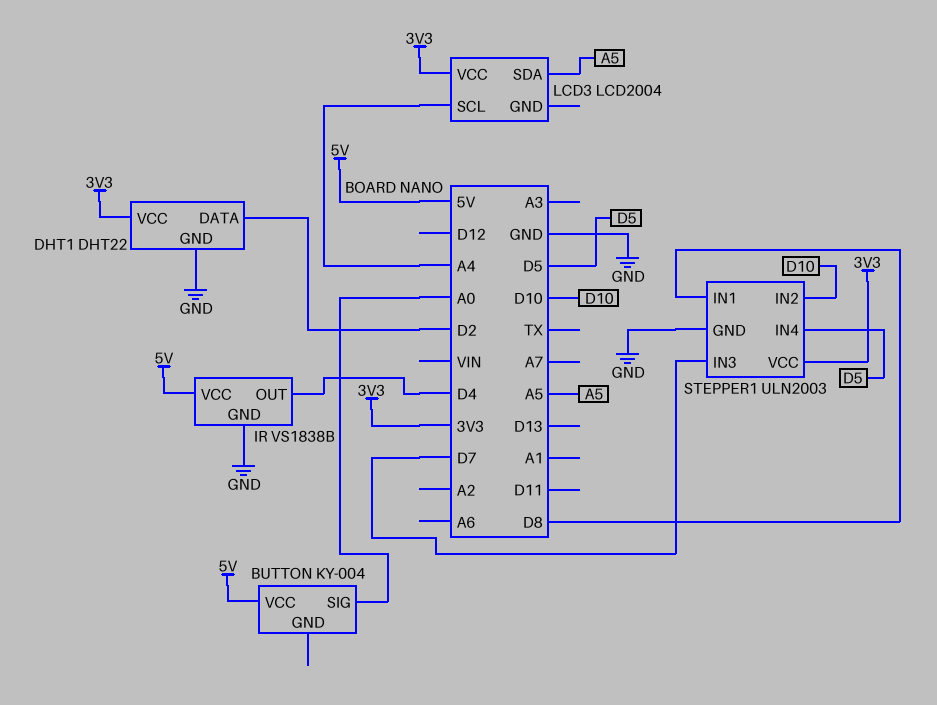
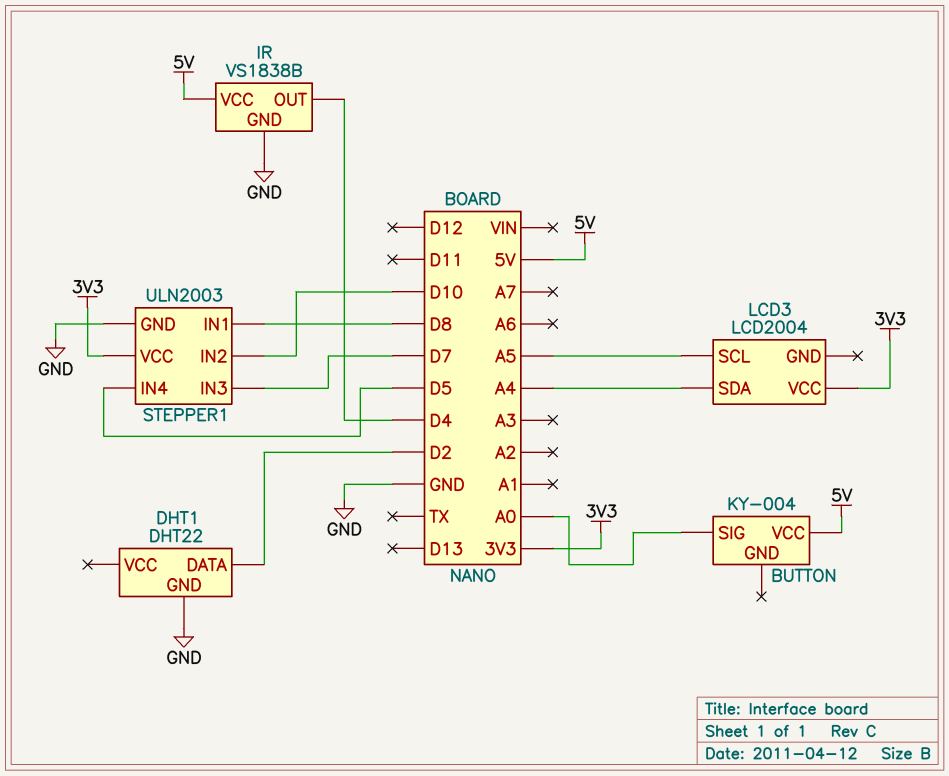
DHT1 pin VCC: 3V3 -> none
LCD3 pin SCL: A4 -> A5
LCD3 pin SDA: A5 -> A4

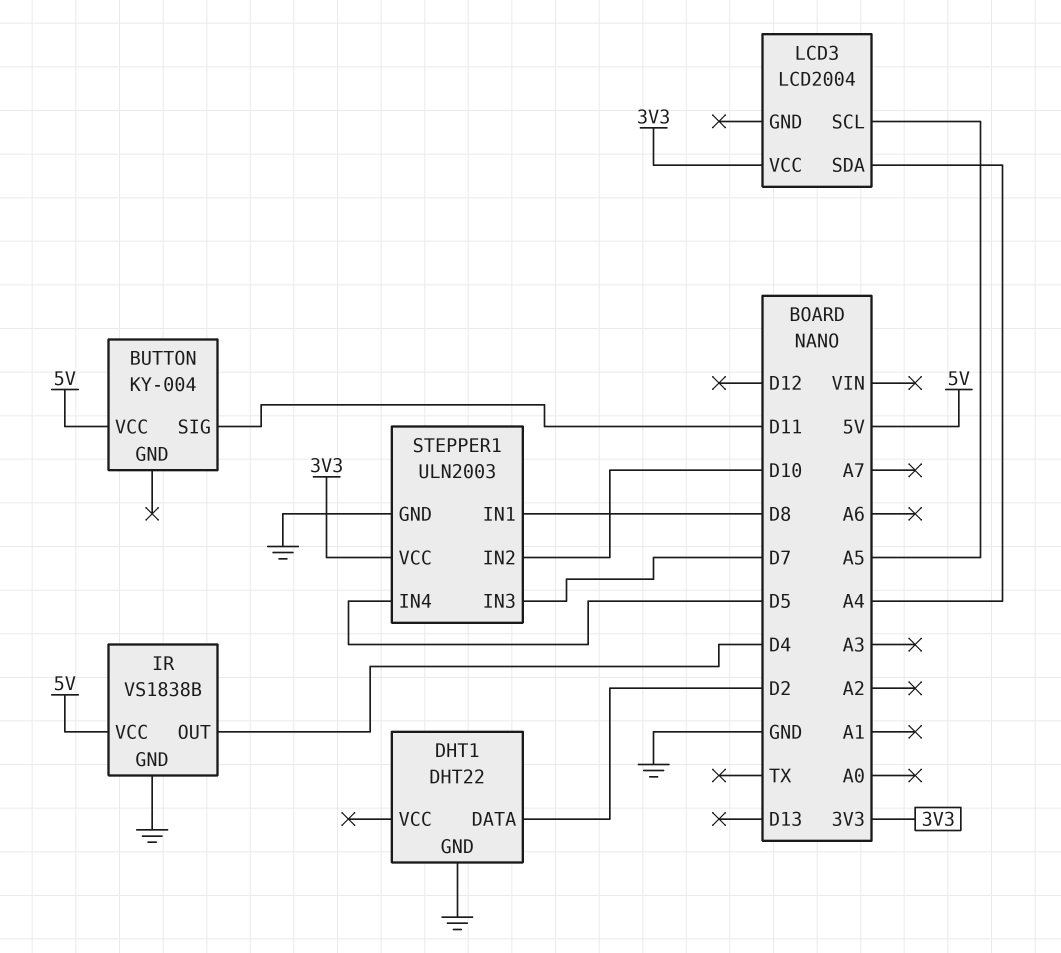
BUTTON pin SIG: A0 -> D11

